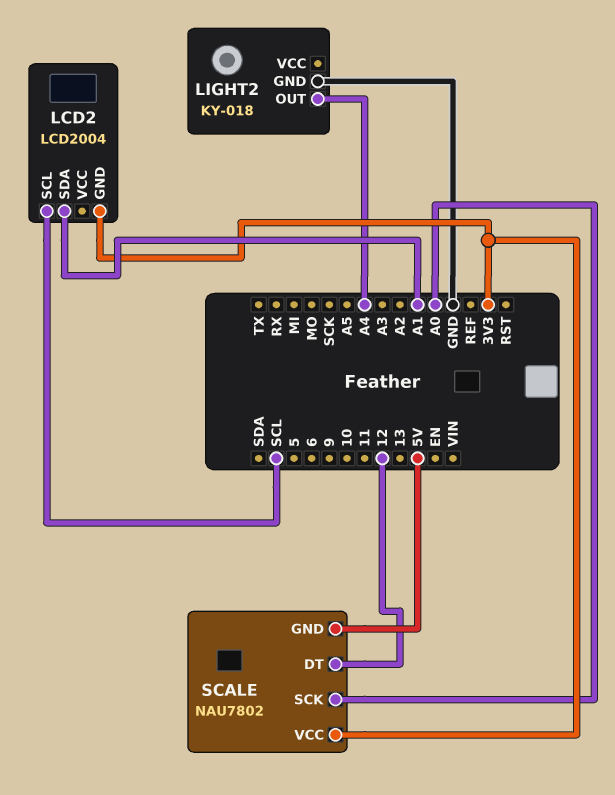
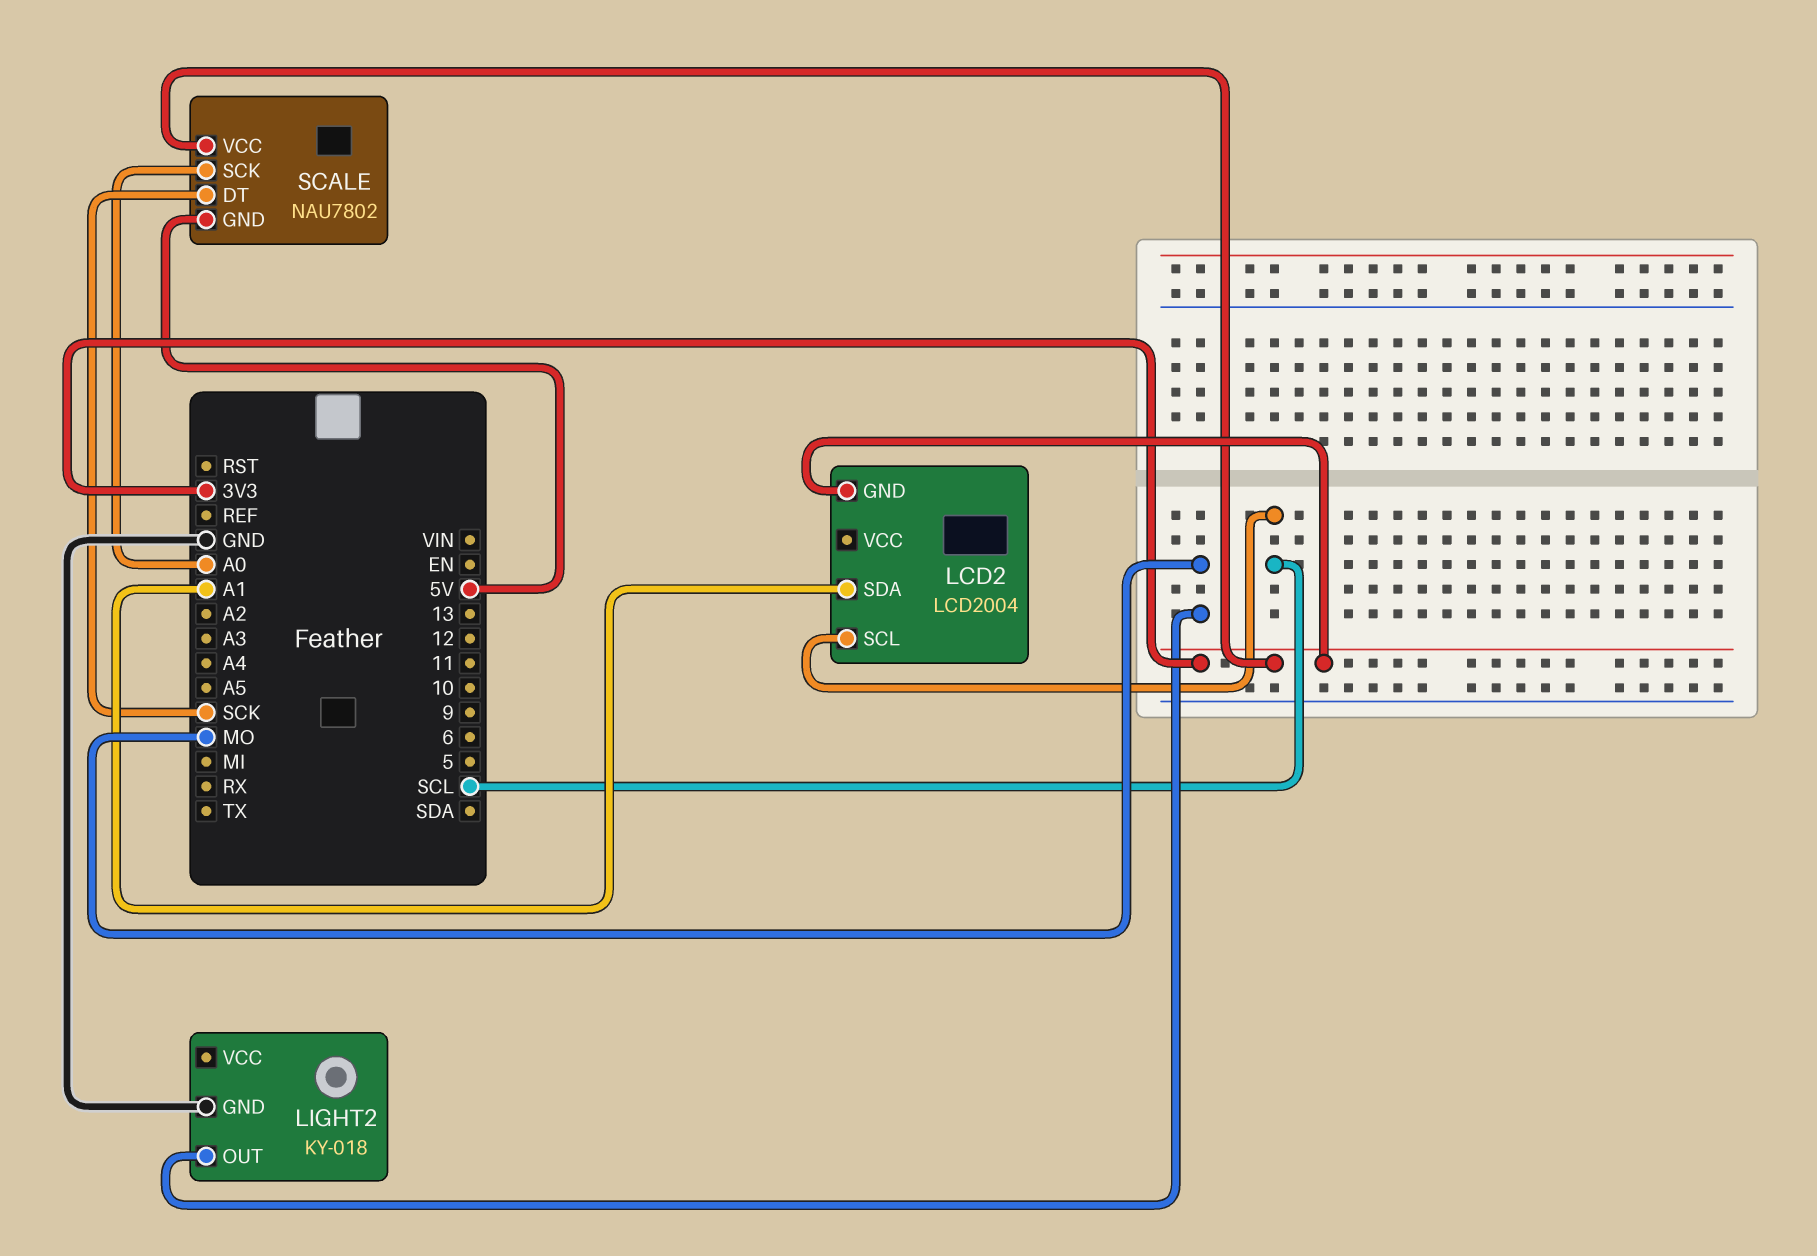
LIGHT2 pin OUT: A4 -> MO
SCALE pin DT: 12 -> SCK

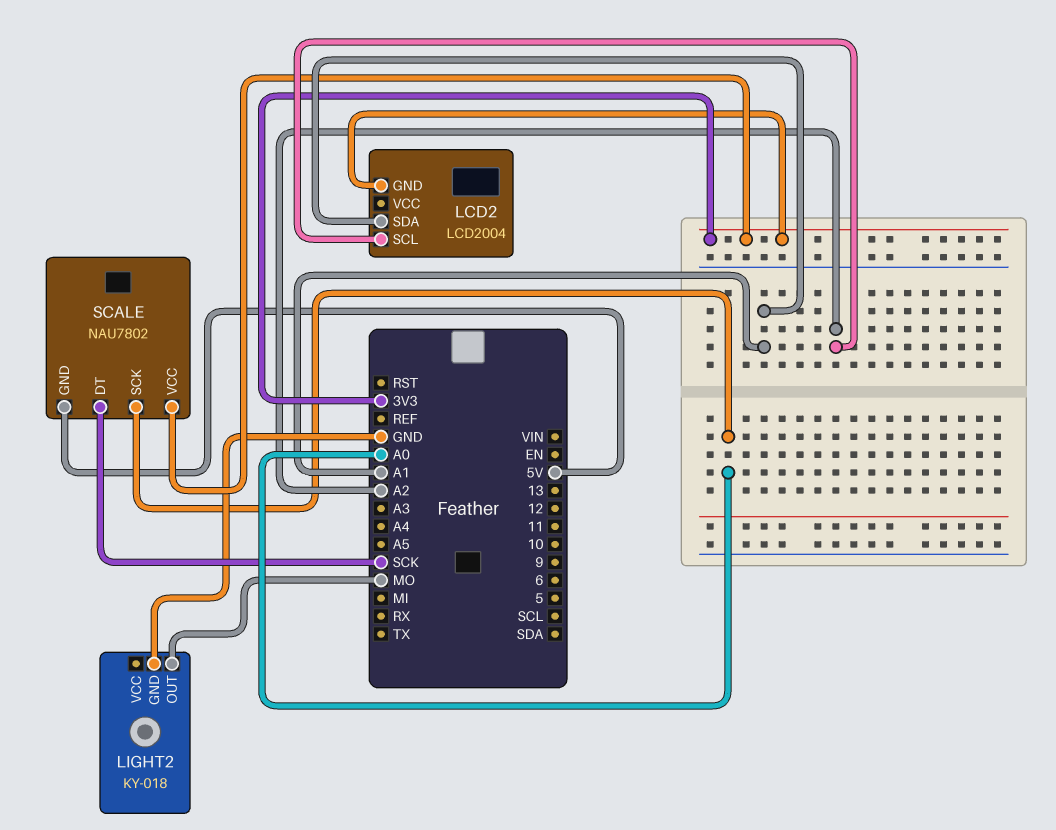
LCD2 pin SCL: SCL -> A2

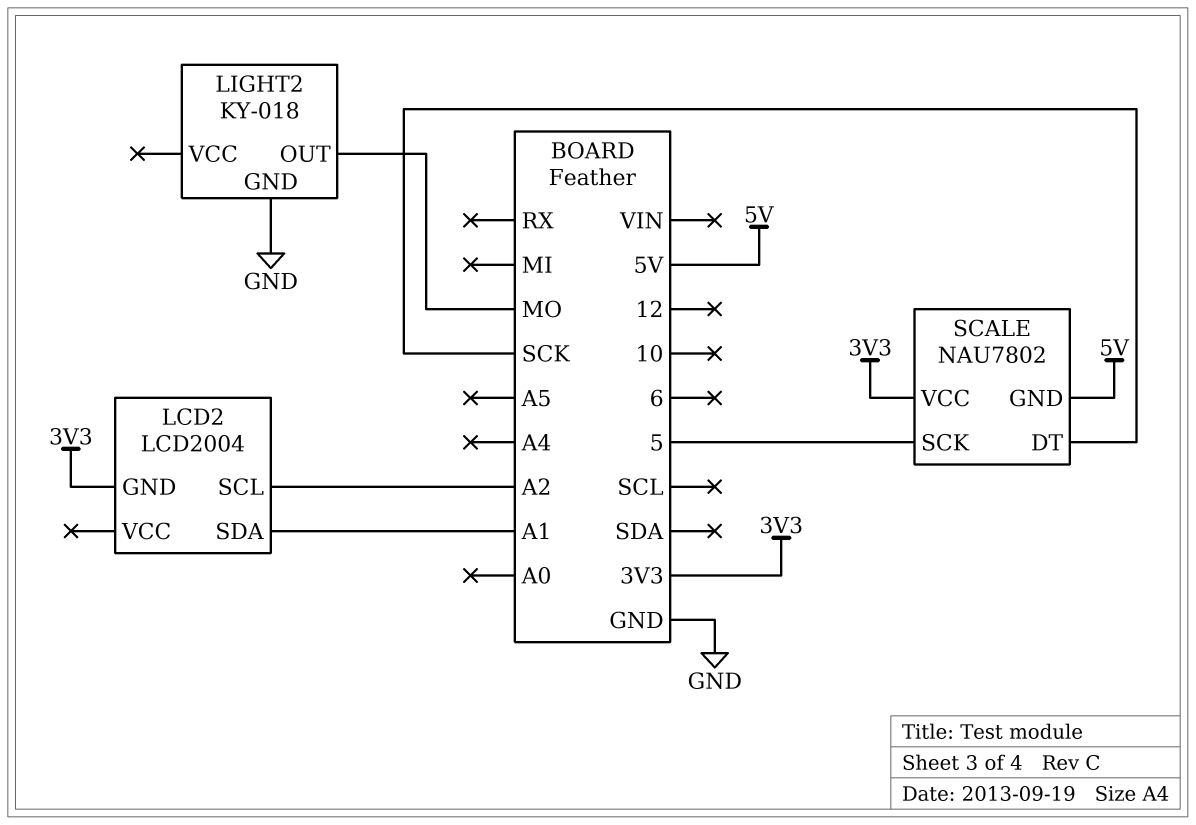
SCALE pin SCK: A0 -> 5

